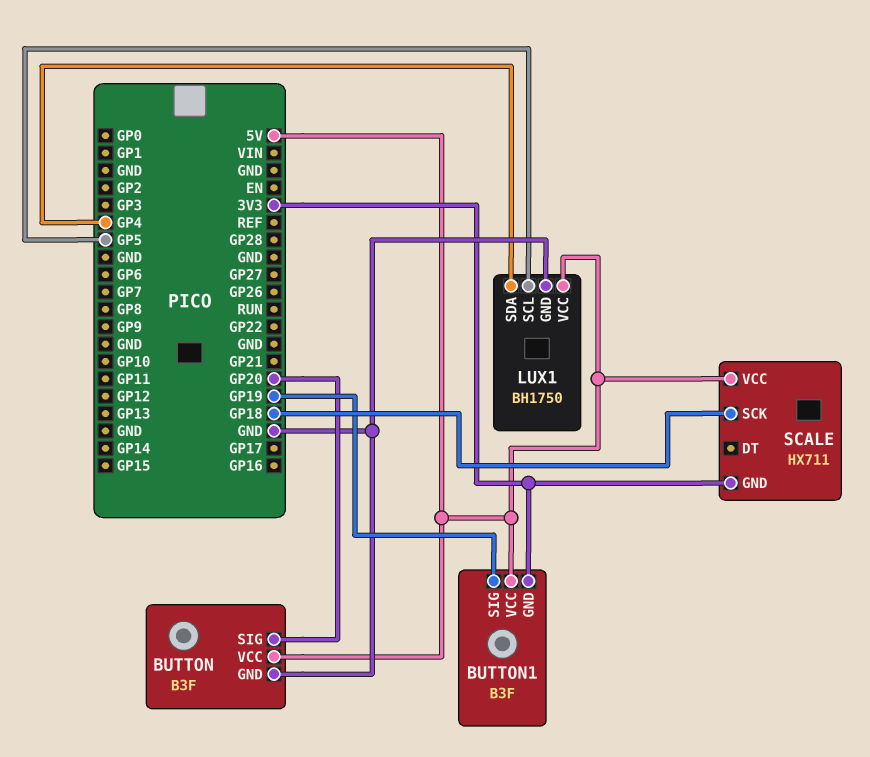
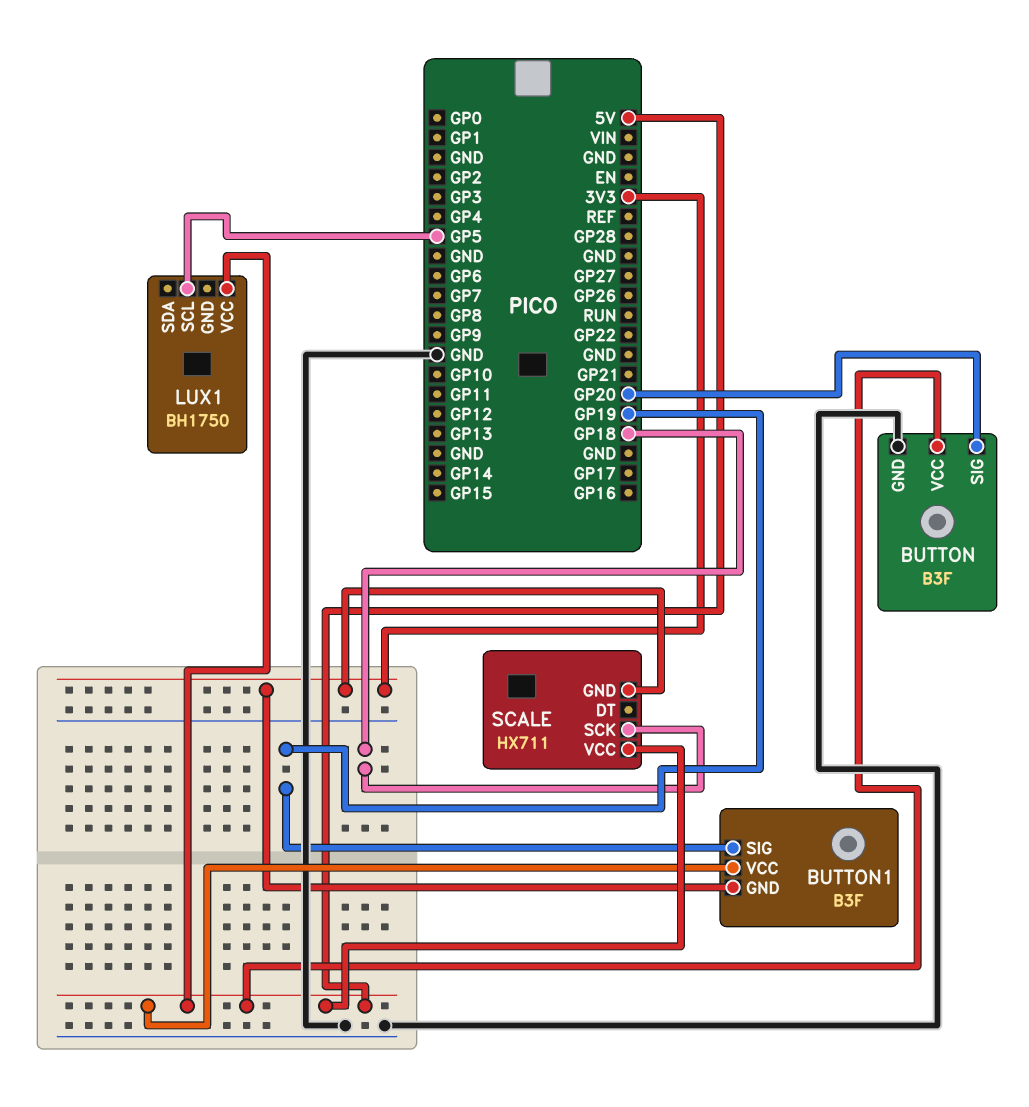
LUX1 pin GND: GND -> none
LUX1 pin SDA: GP4 -> none

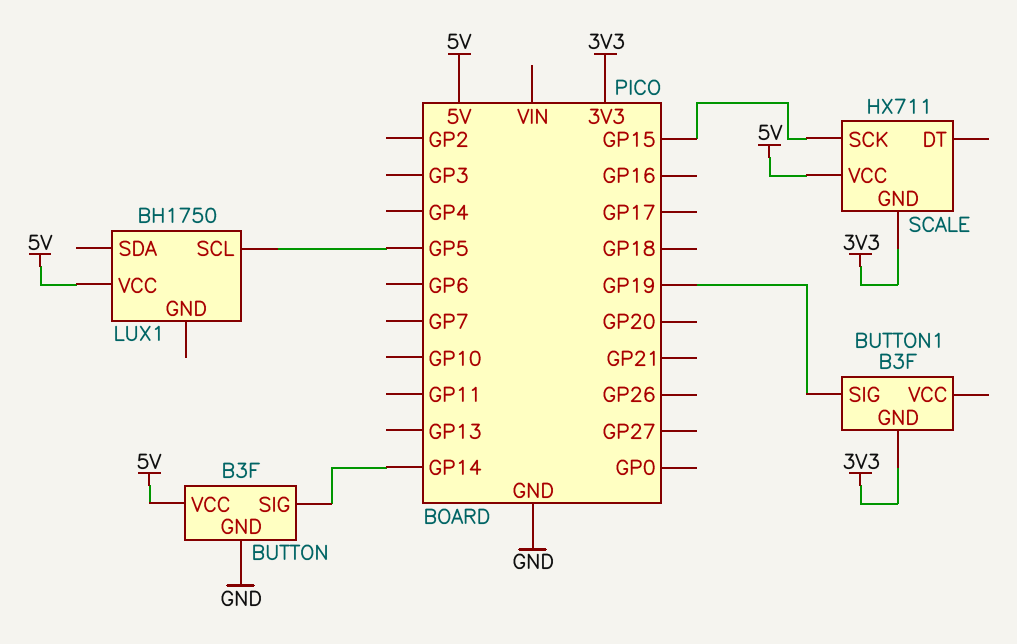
BUTTON pin SIG: GP20 -> GP14
BUTTON1 pin VCC: 5V -> none
SCALE pin SCK: GP18 -> GP15

